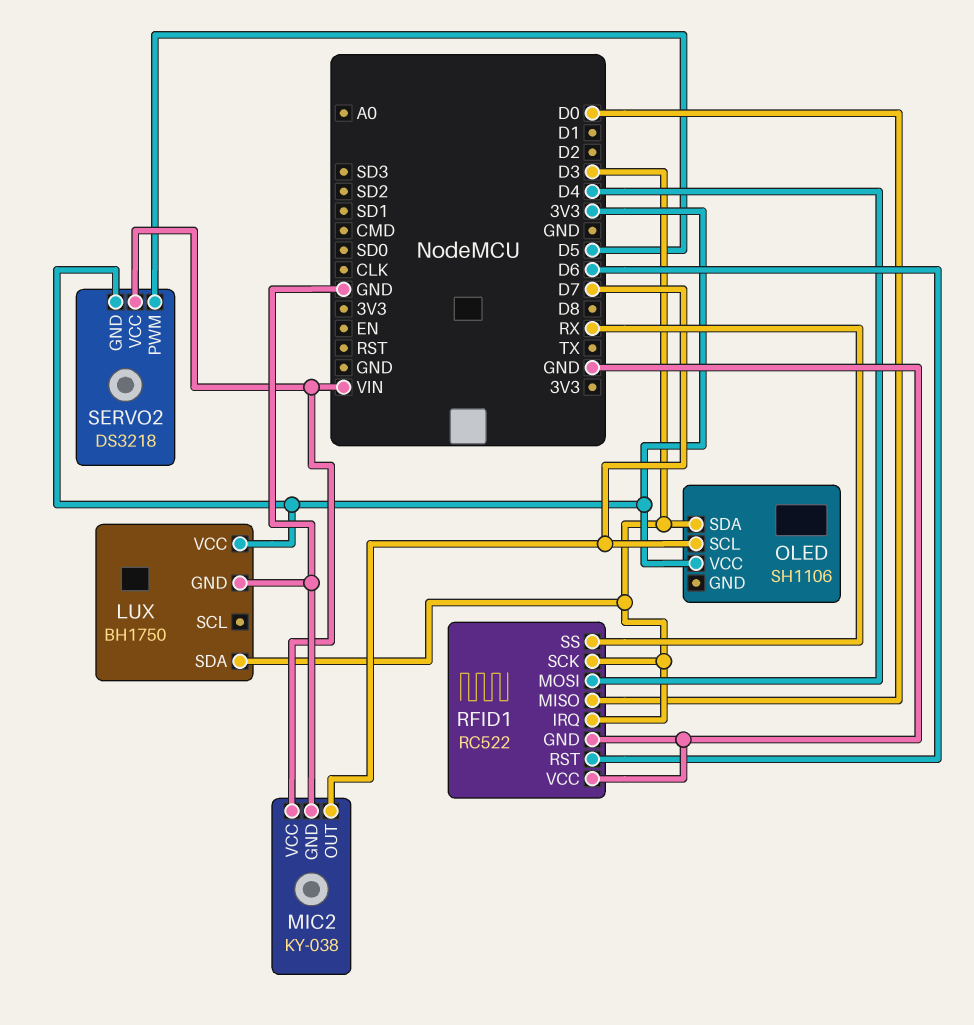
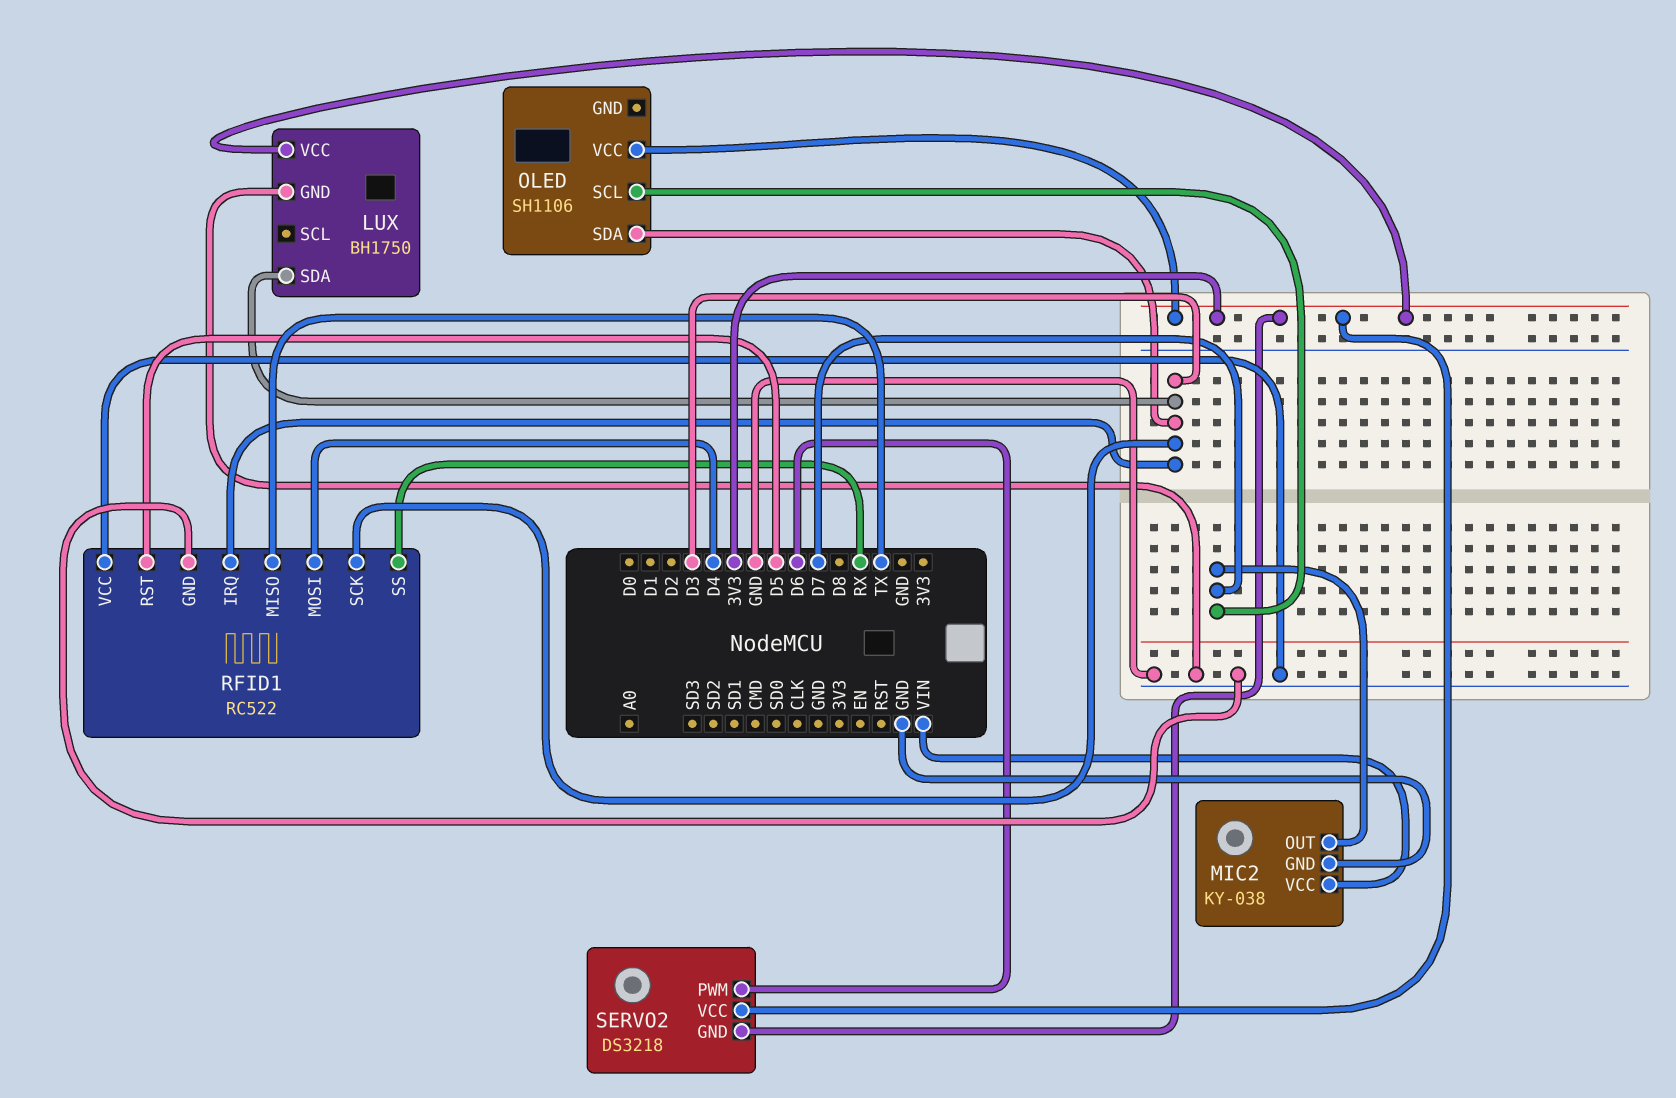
RFID1 pin MISO: D0 -> TX
RFID1 pin RST: D6 -> D5
SERVO2 pin PWM: D5 -> D6
SERVO2 pin VCC: VIN -> 3V3

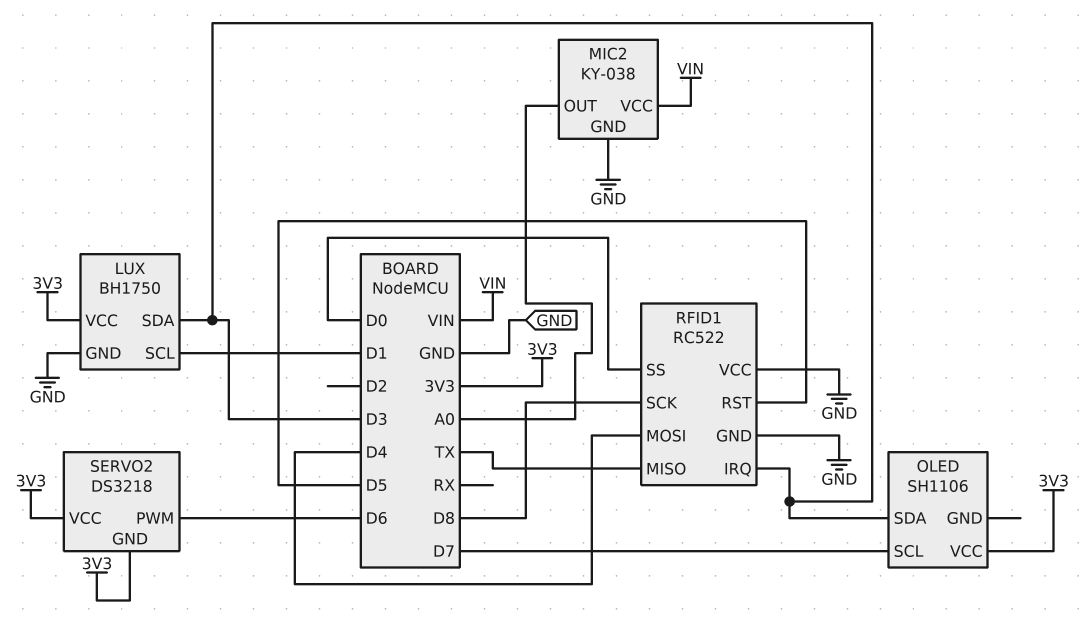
LUX pin SCL: none -> D1
MIC2 pin OUT: D7 -> A0
RFID1 pin SCK: D3 -> D8
RFID1 pin SS: RX -> D0

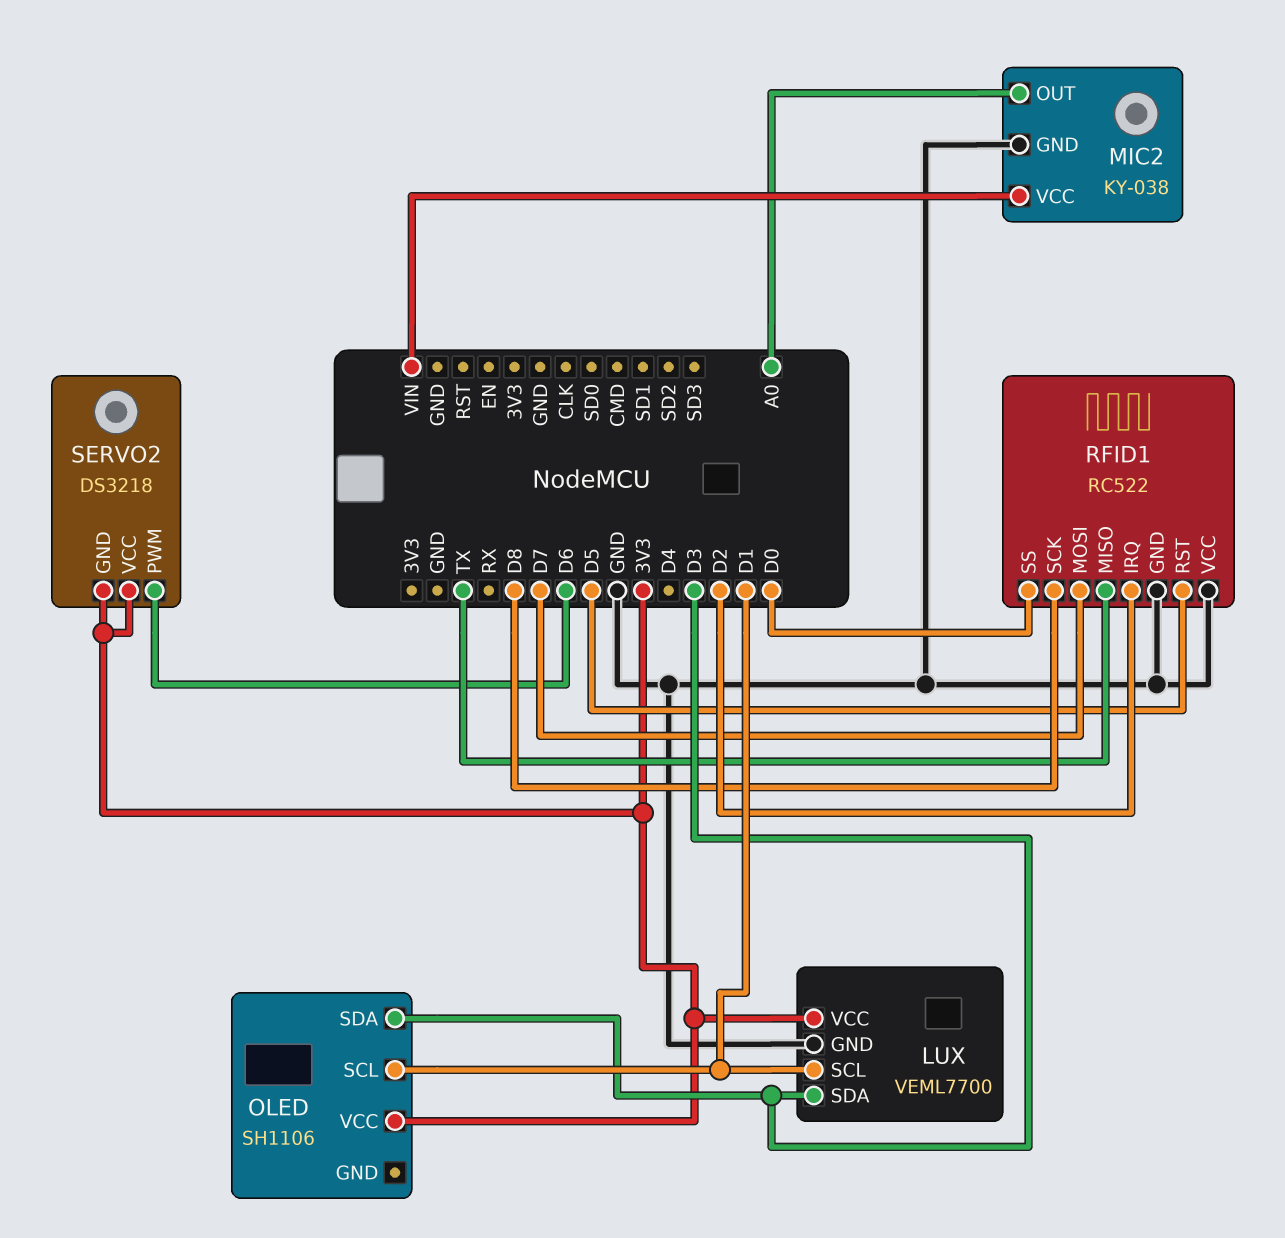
LUX: BH1750 -> VEML7700
OLED pin SCL: D7 -> D1
RFID1 pin IRQ: D3 -> D2
RFID1 pin MOSI: D4 -> D7

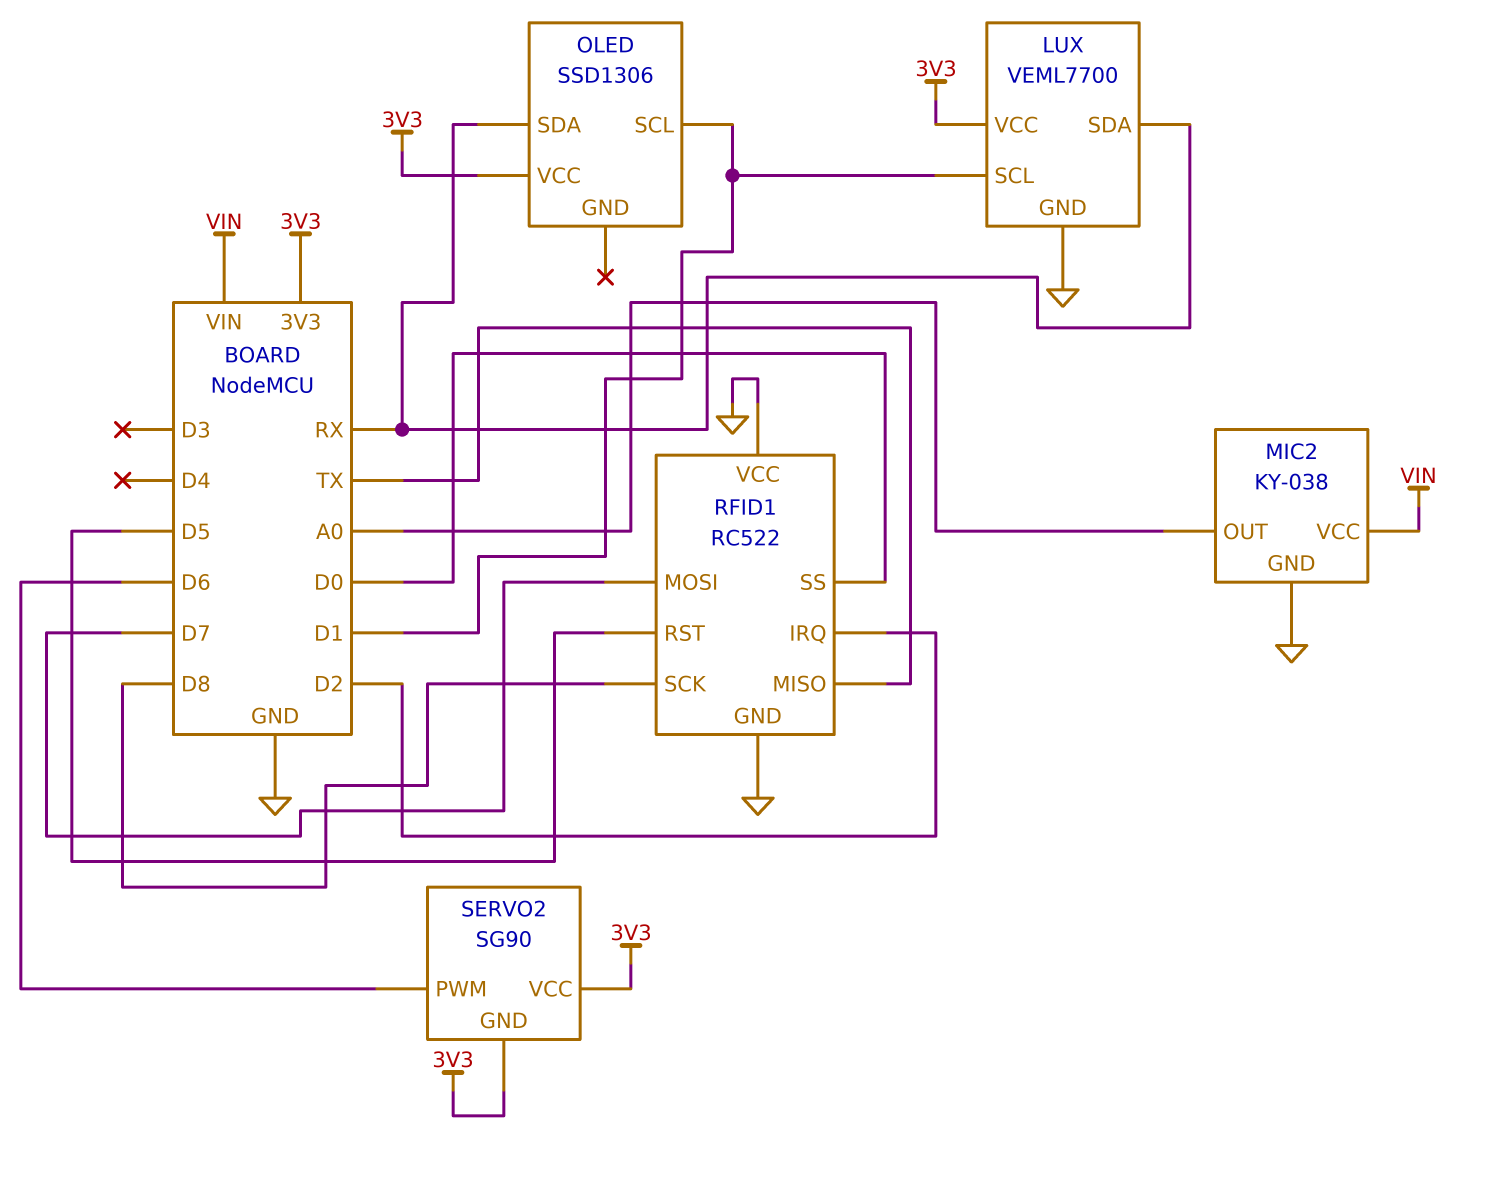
LUX pin SDA: D3 -> RX
OLED: SH1106 -> SSD1306
OLED pin SDA: D3 -> RX
SERVO2: DS3218 -> SG90

